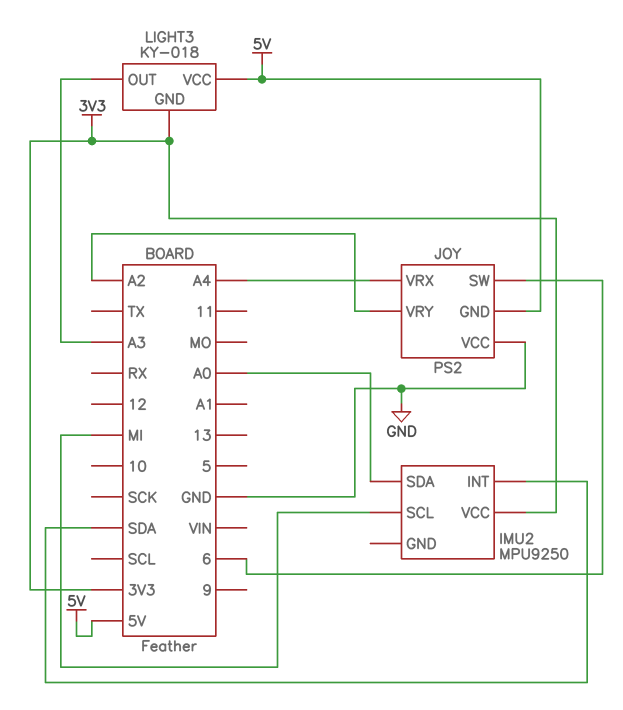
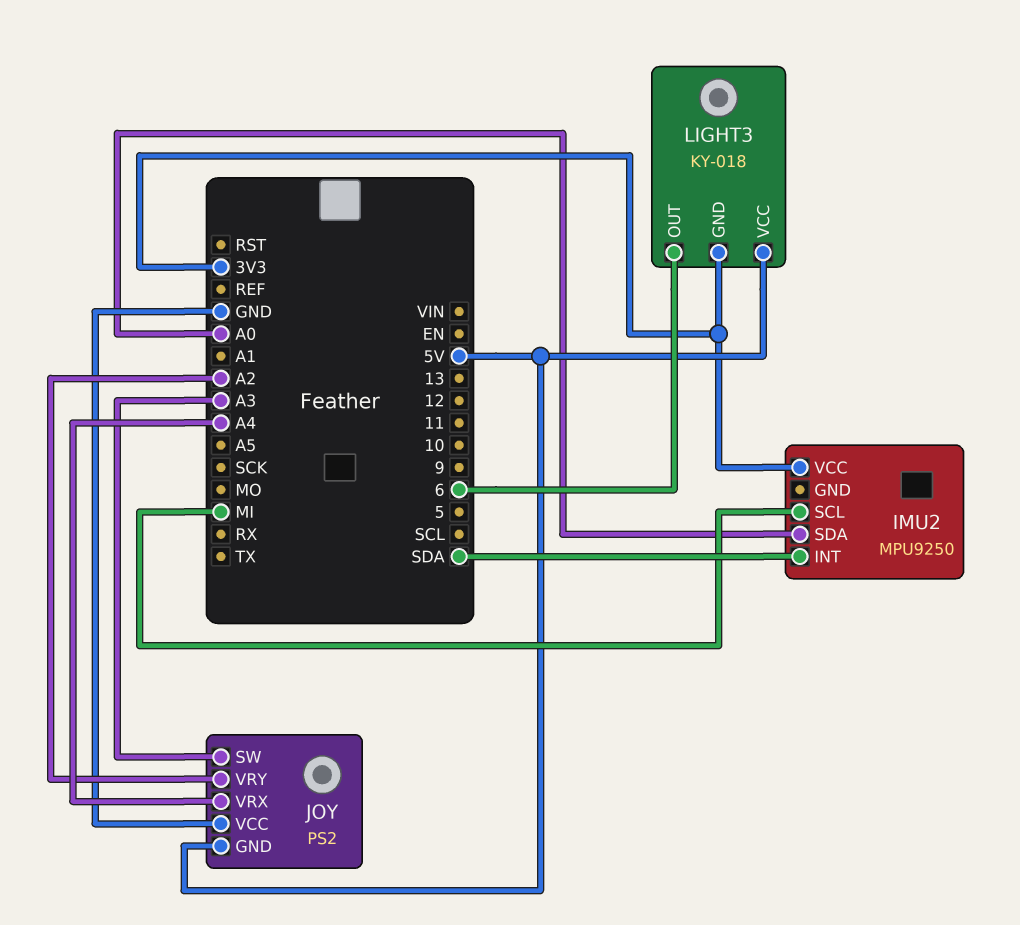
JOY pin SW: 6 -> A3
LIGHT3 pin OUT: A3 -> 6

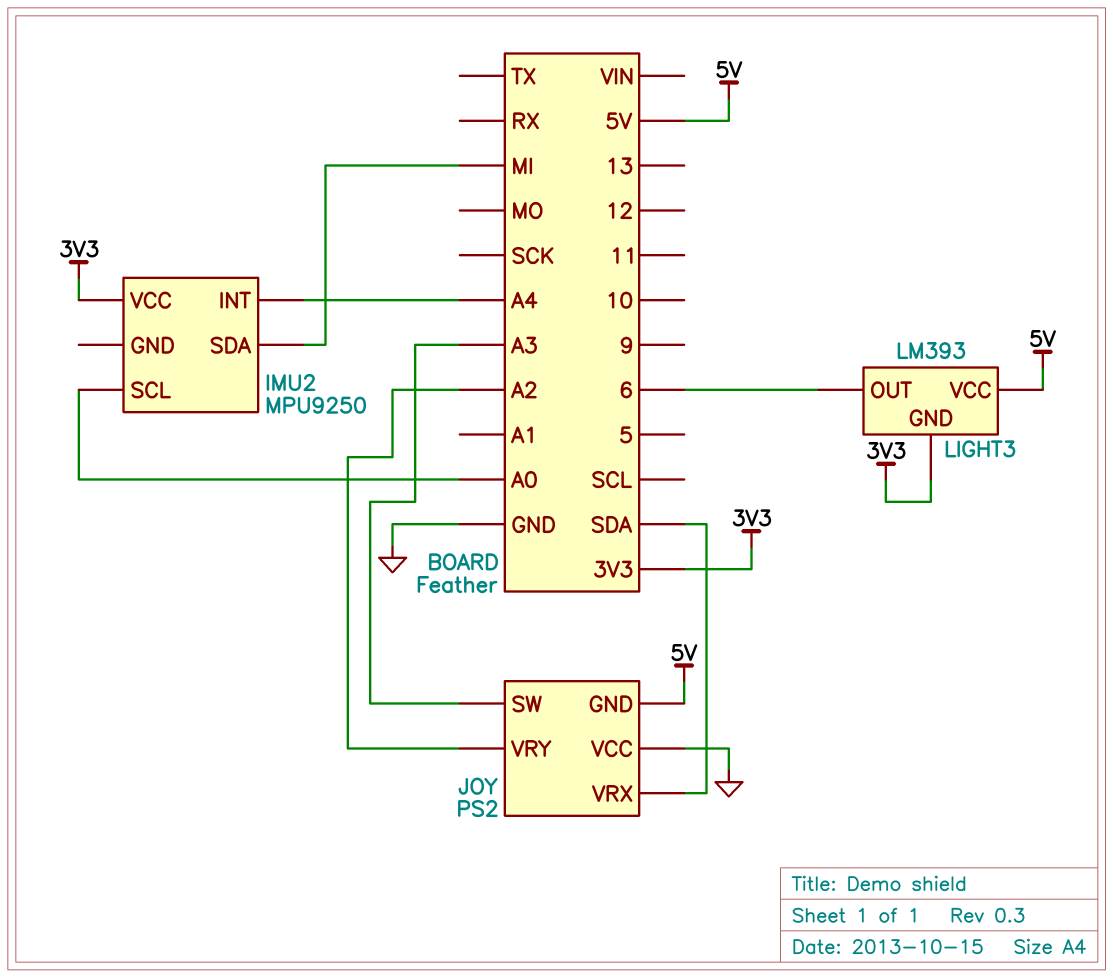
IMU2 pin INT: SDA -> A4
IMU2 pin SCL: MI -> A0
IMU2 pin SDA: A0 -> MI
JOY pin VRX: A4 -> SDA
LIGHT3: KY-018 -> LM393

